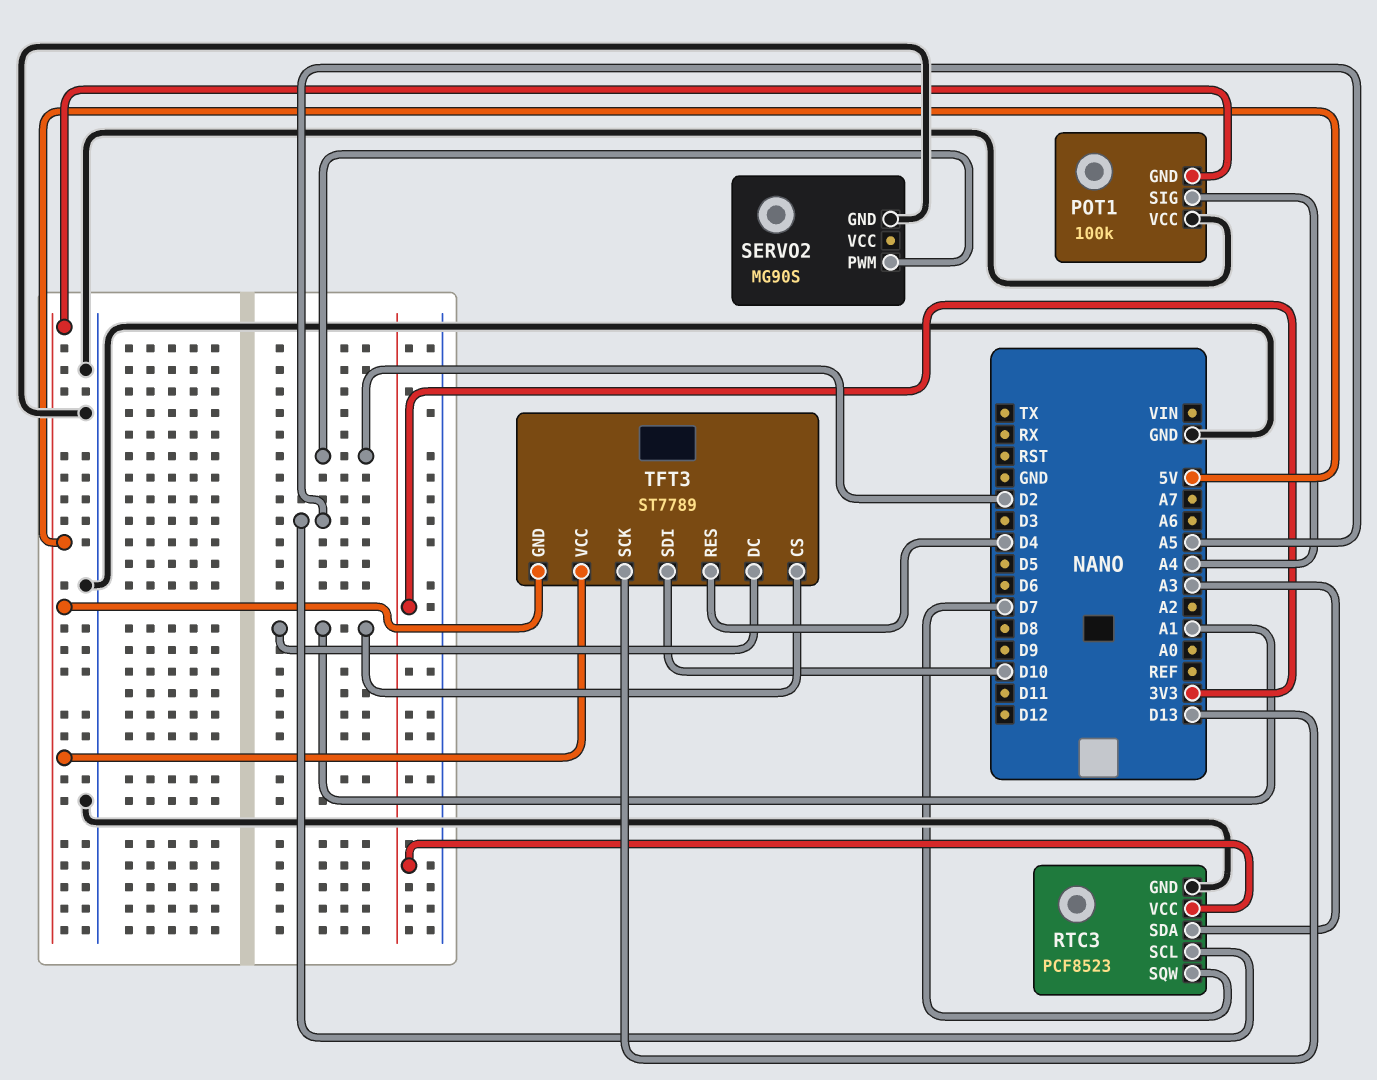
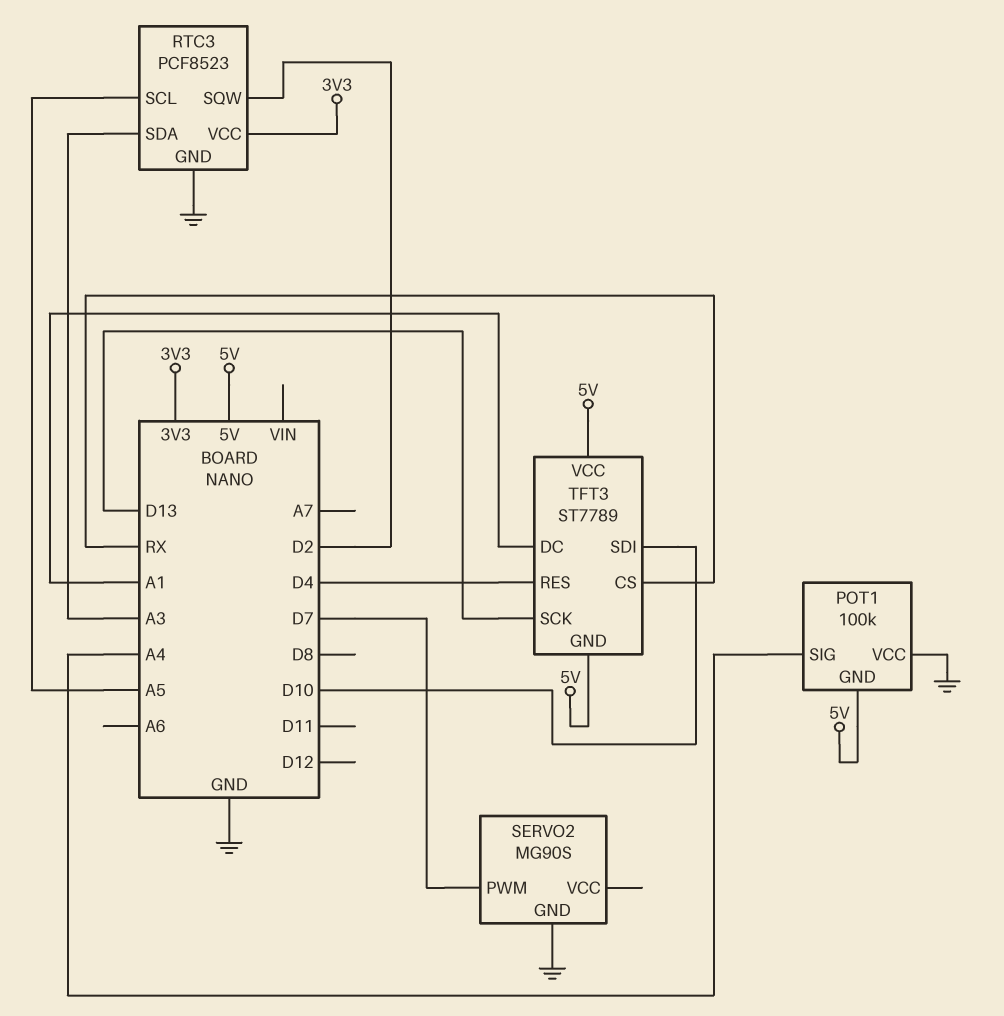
RTC3 pin SQW: D7 -> D2
SERVO2 pin PWM: D2 -> D7
TFT3 pin CS: A1 -> RX

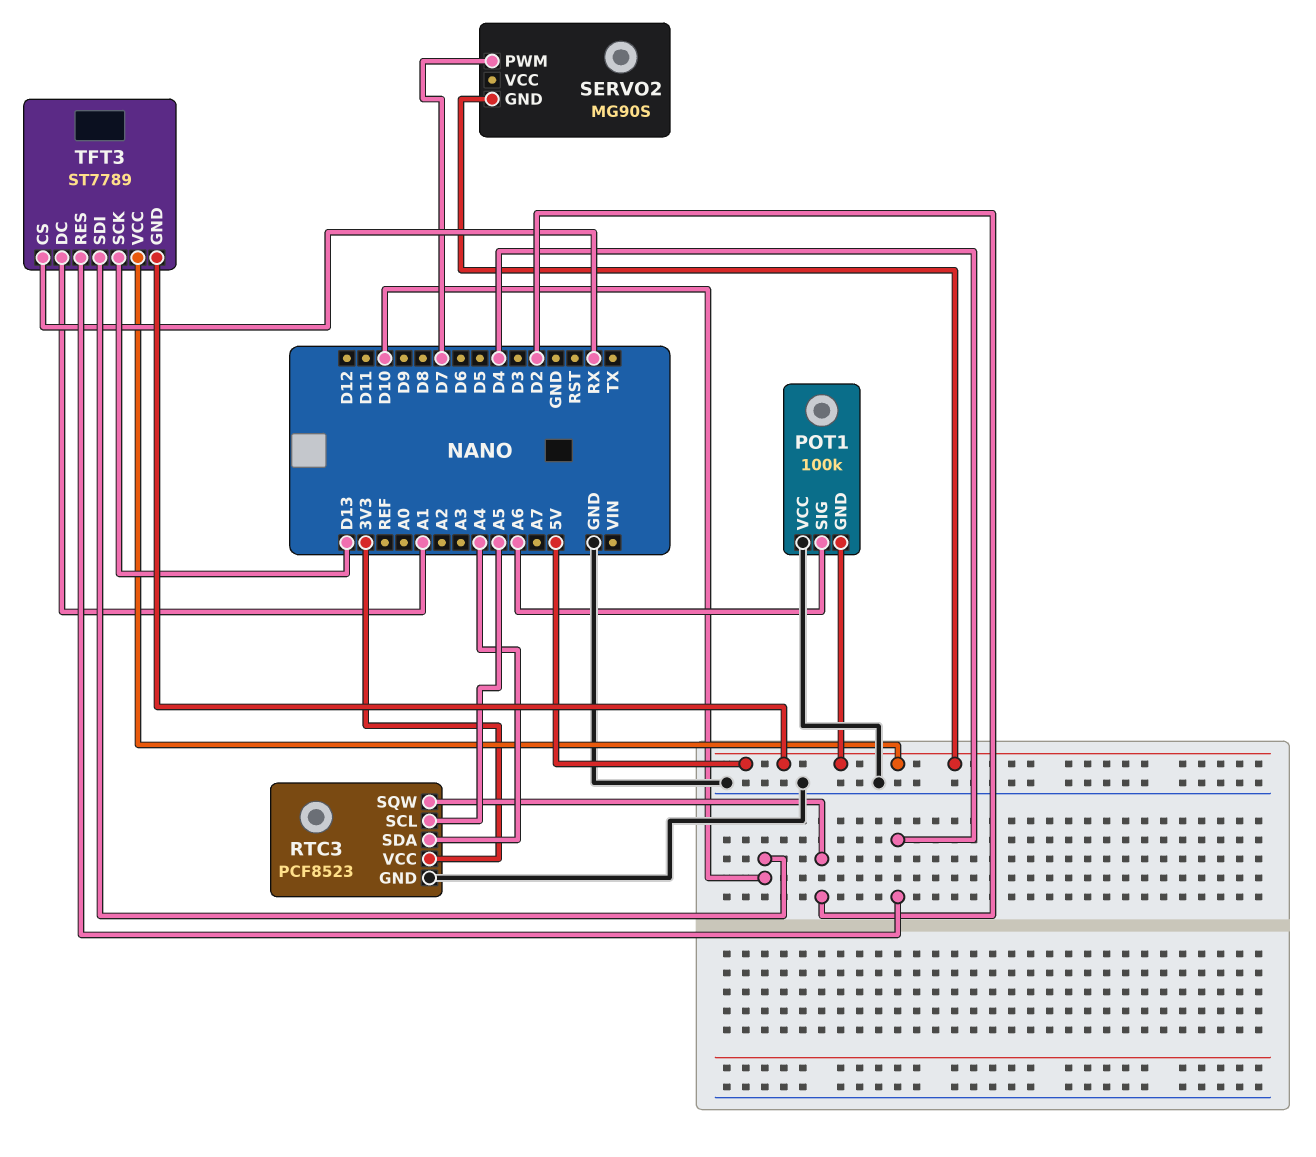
POT1 pin SIG: A4 -> A6
RTC3 pin SDA: A3 -> A4
SERVO2 pin GND: GND -> 5V

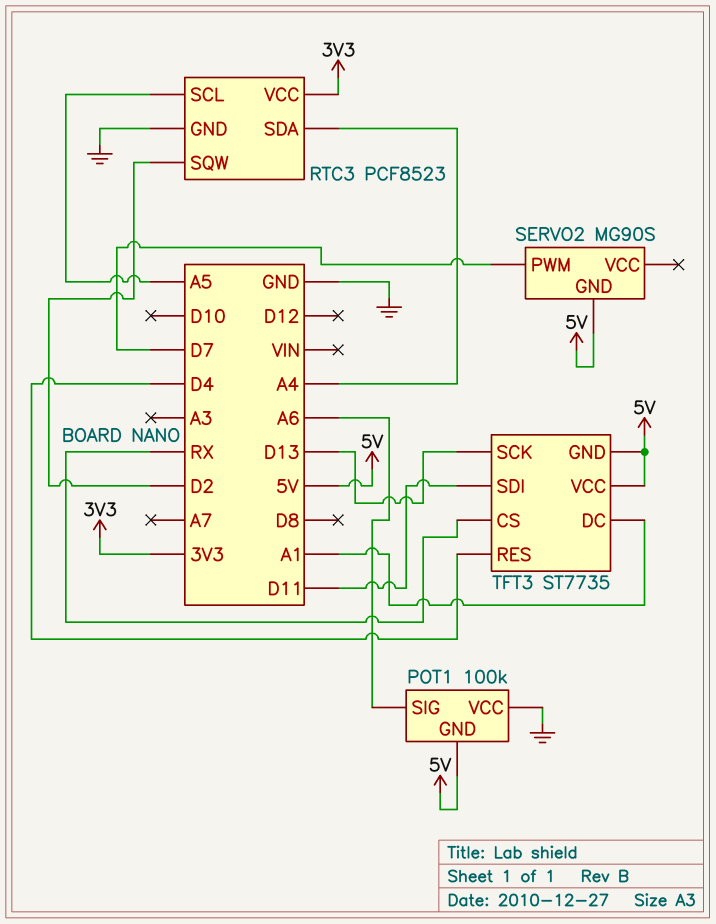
TFT3: ST7789 -> ST7735
TFT3 pin SDI: D10 -> D11

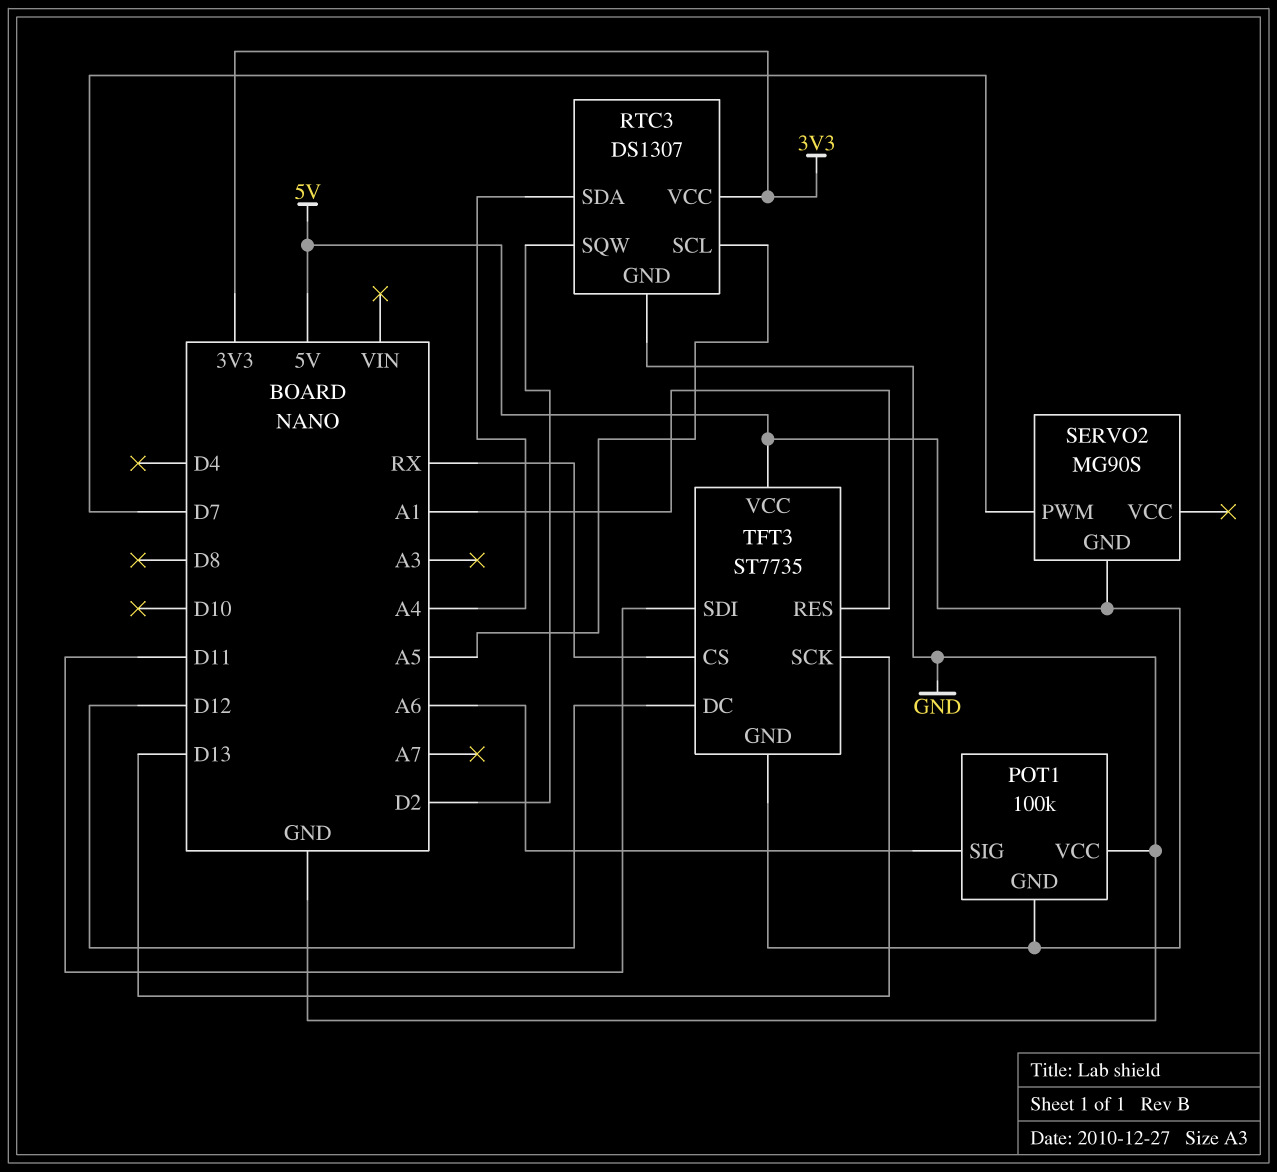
RTC3: PCF8523 -> DS1307
TFT3 pin DC: A1 -> D12
TFT3 pin RES: D4 -> A1

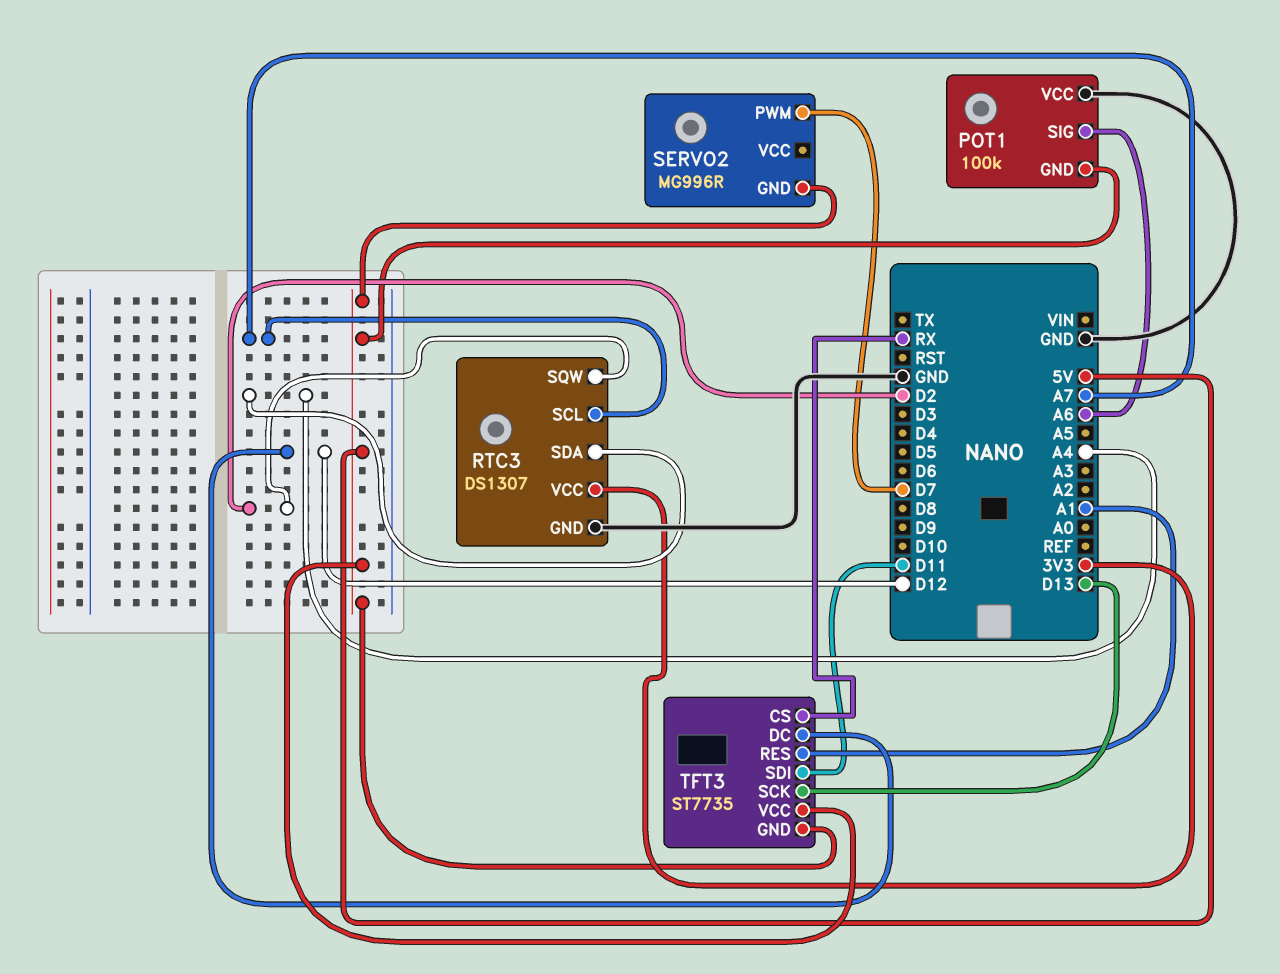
RTC3 pin SCL: A5 -> A7
SERVO2: MG90S -> MG996R

